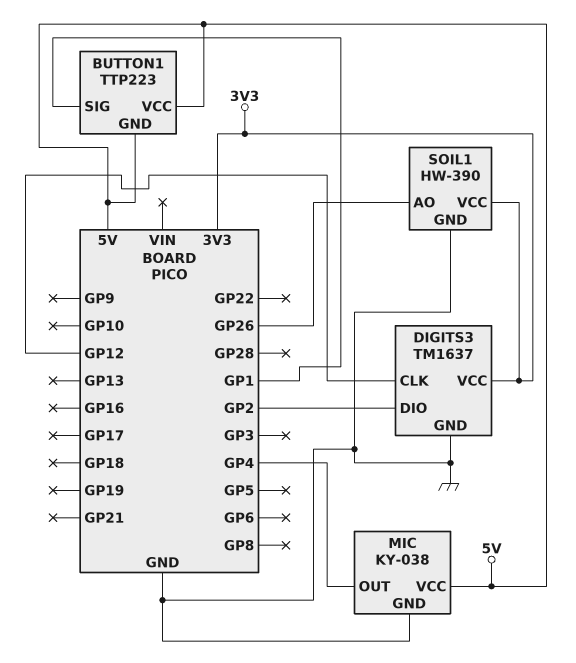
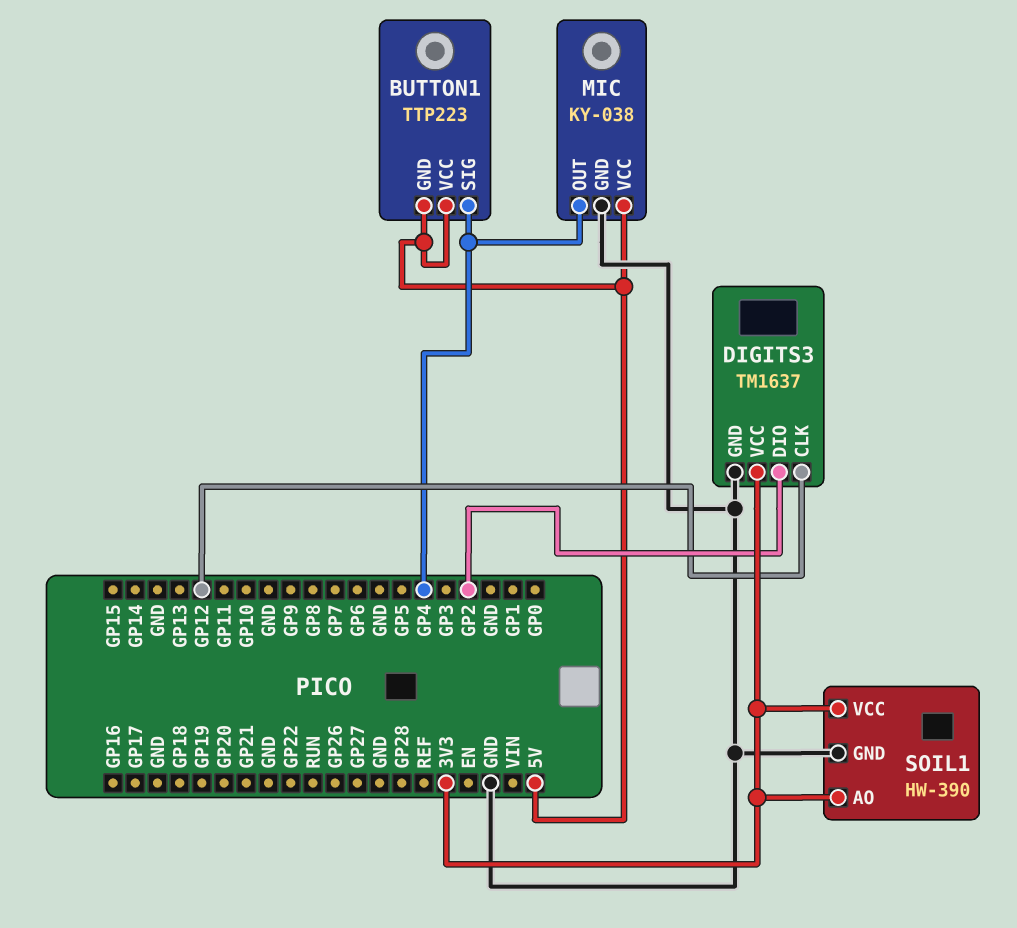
BUTTON1 pin SIG: GP1 -> GP4
SOIL1 pin AO: GP26 -> 3V3

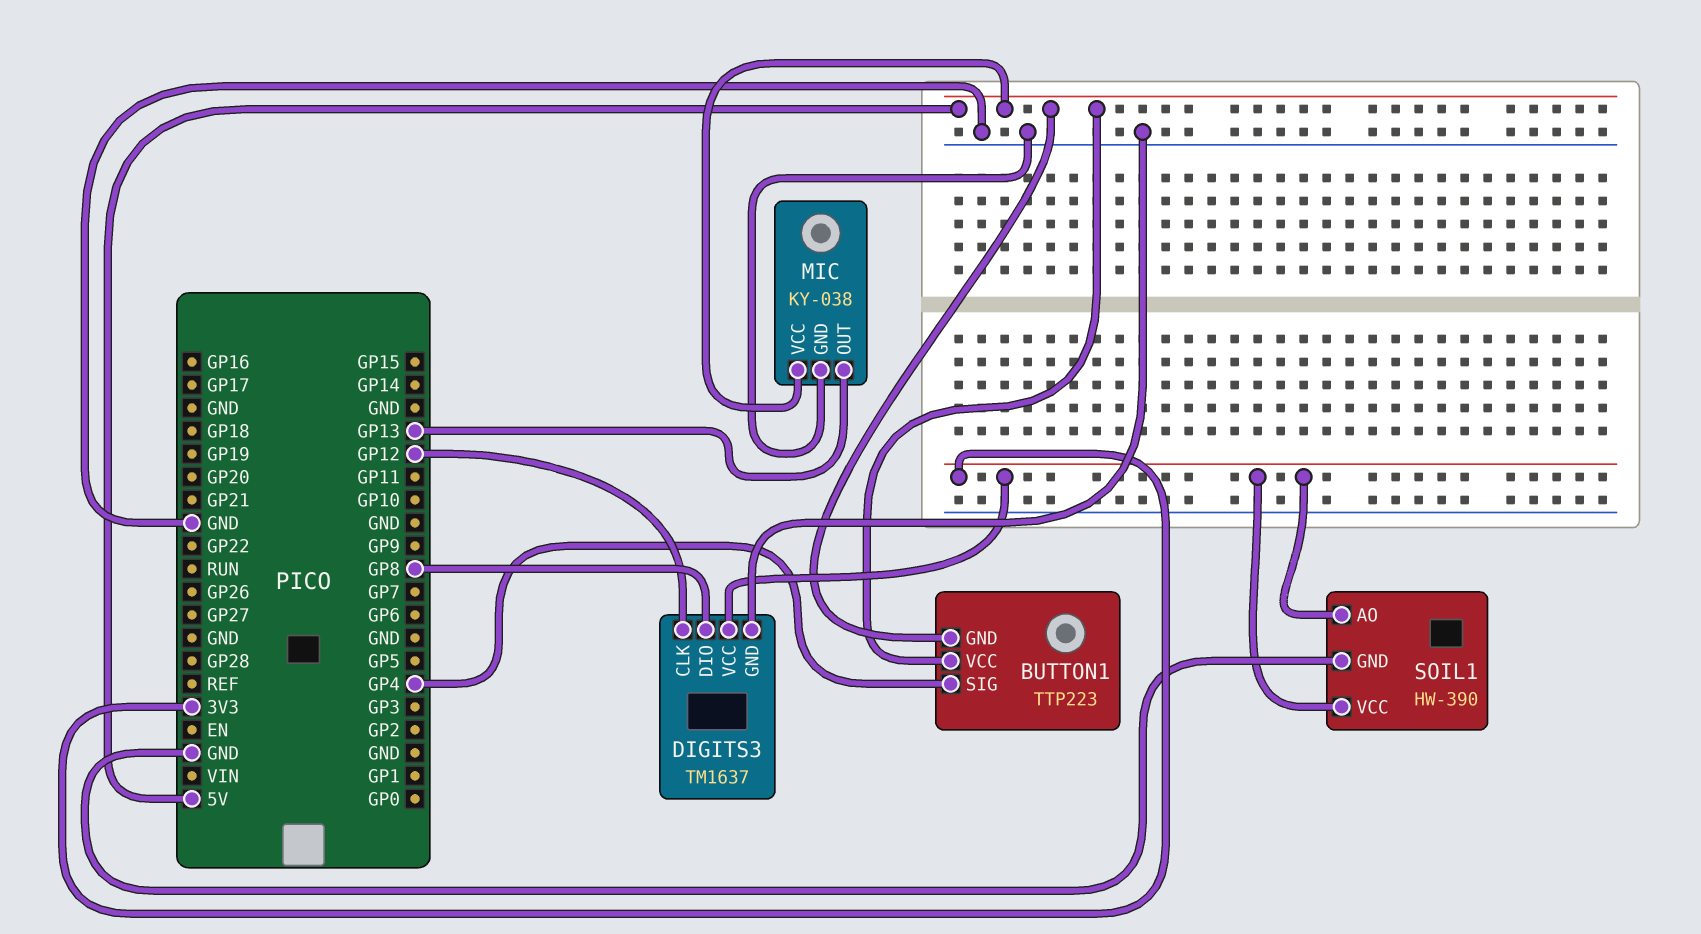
DIGITS3 pin DIO: GP2 -> GP8
MIC pin OUT: GP4 -> GP13

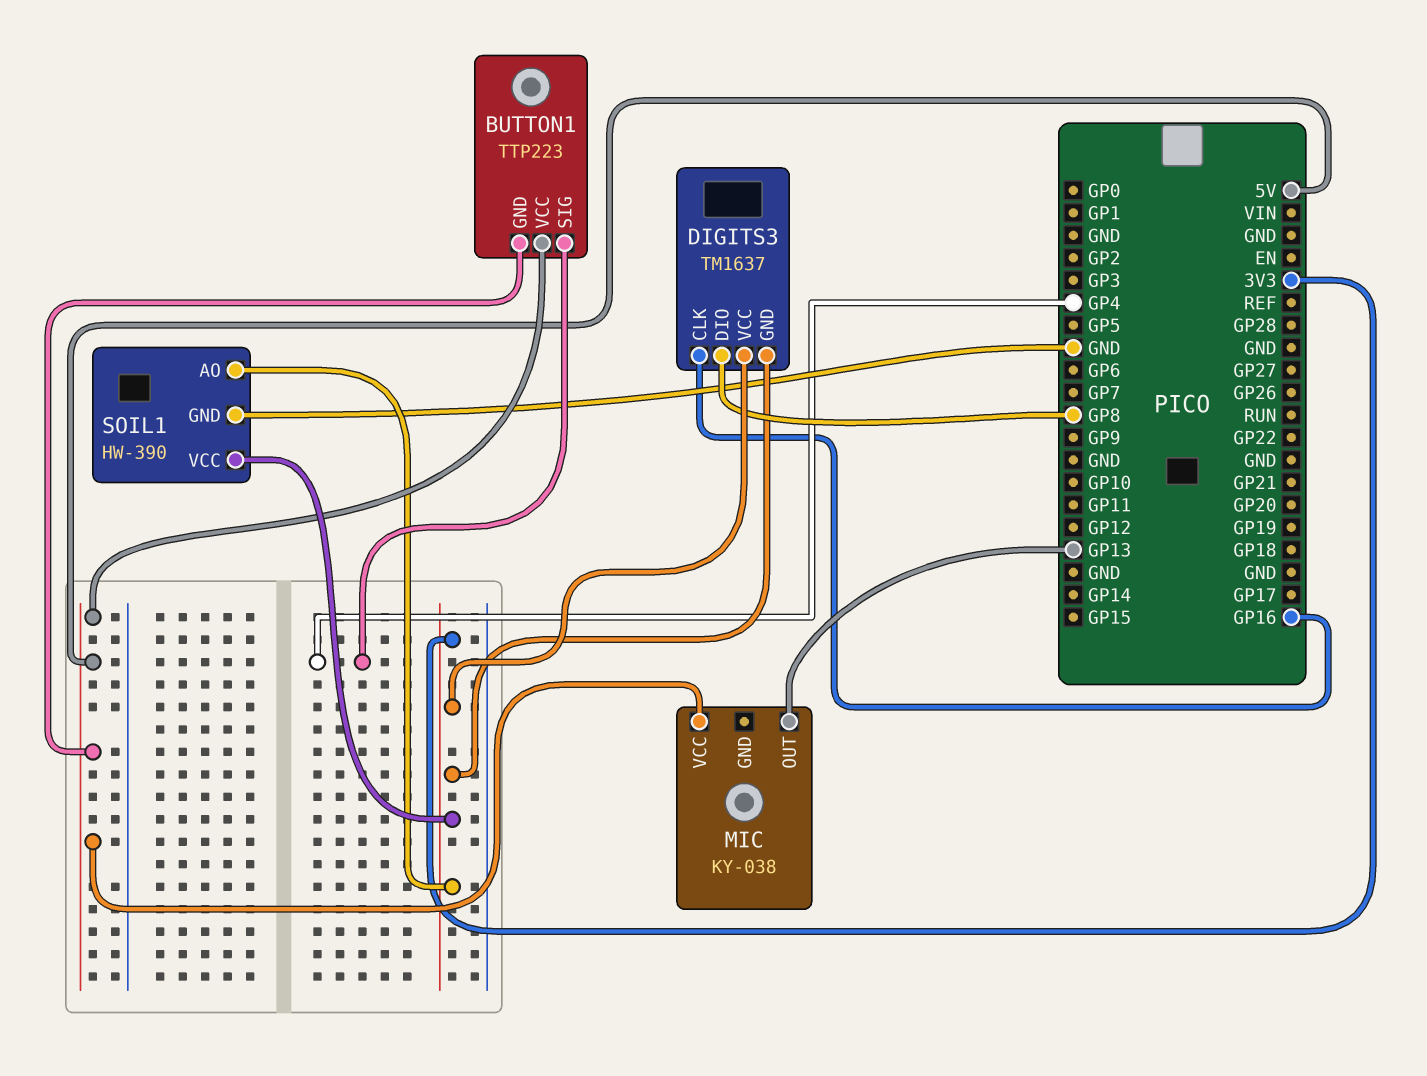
DIGITS3 pin CLK: GP12 -> GP16
DIGITS3 pin GND: GND -> 3V3
MIC pin GND: GND -> none

